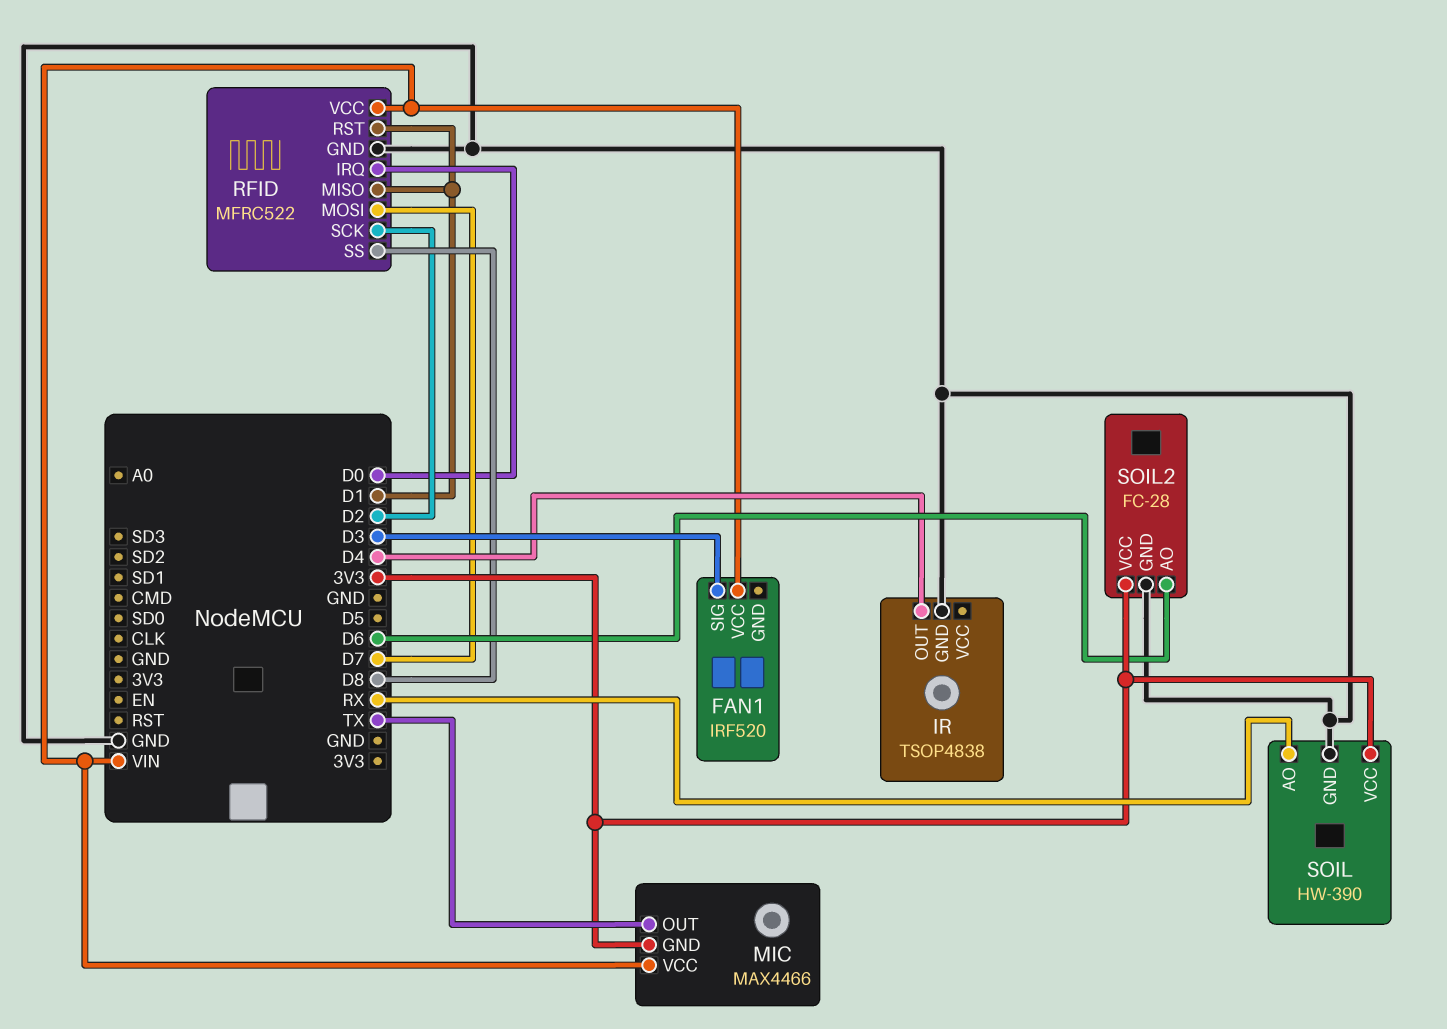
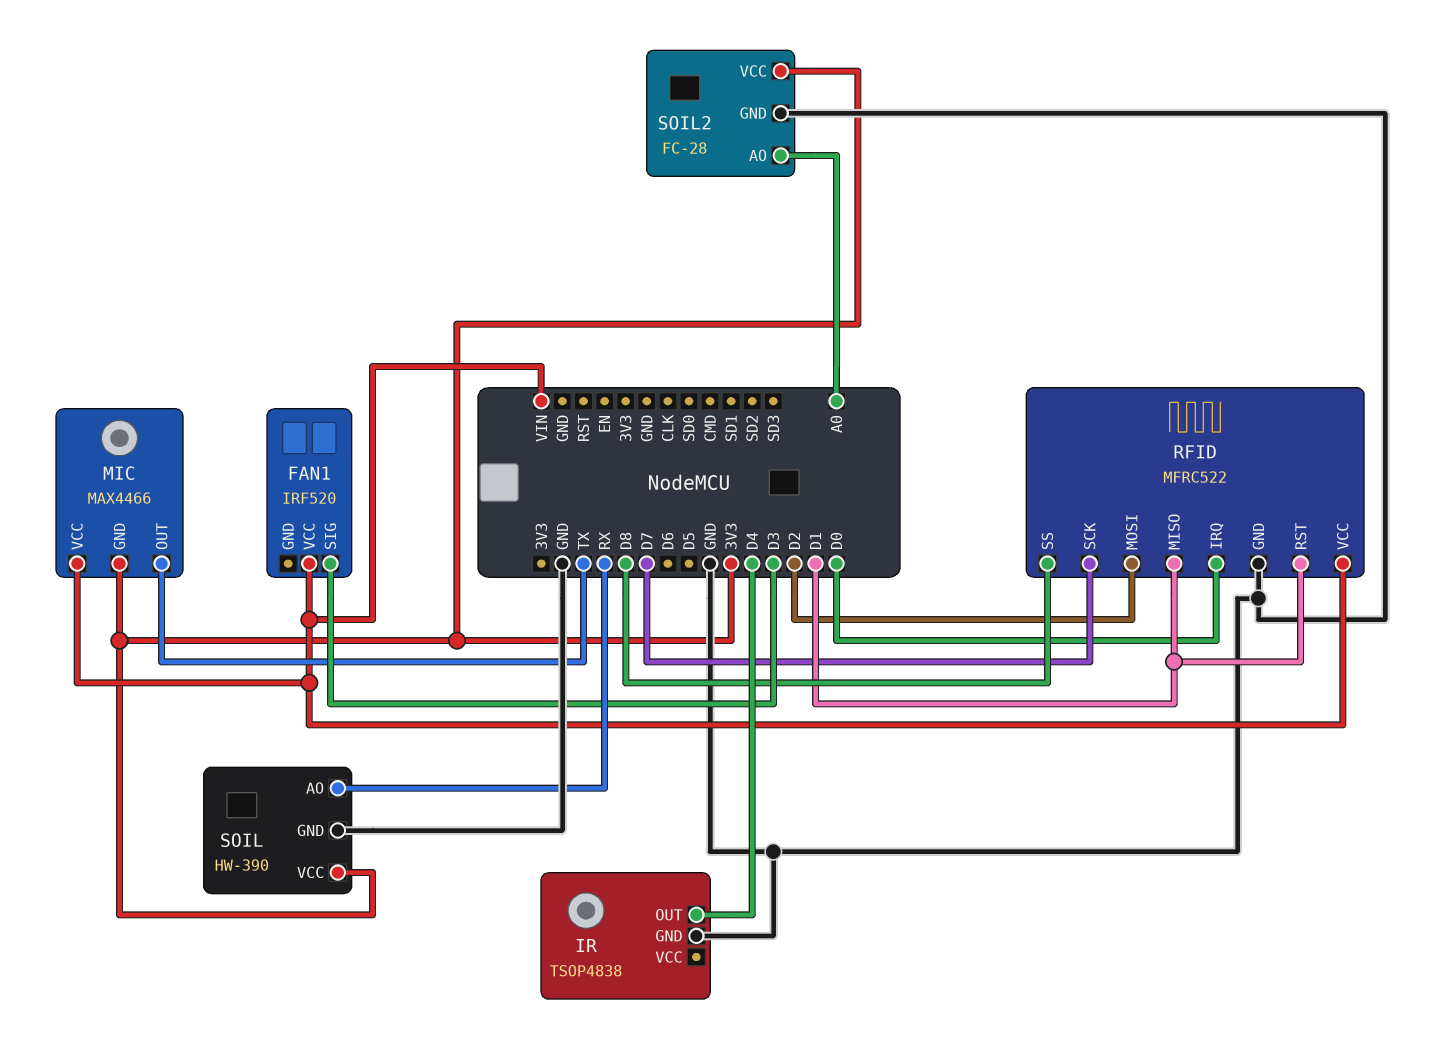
RFID pin MOSI: D7 -> D2
RFID pin SCK: D2 -> D7
SOIL2 pin AO: D6 -> A0

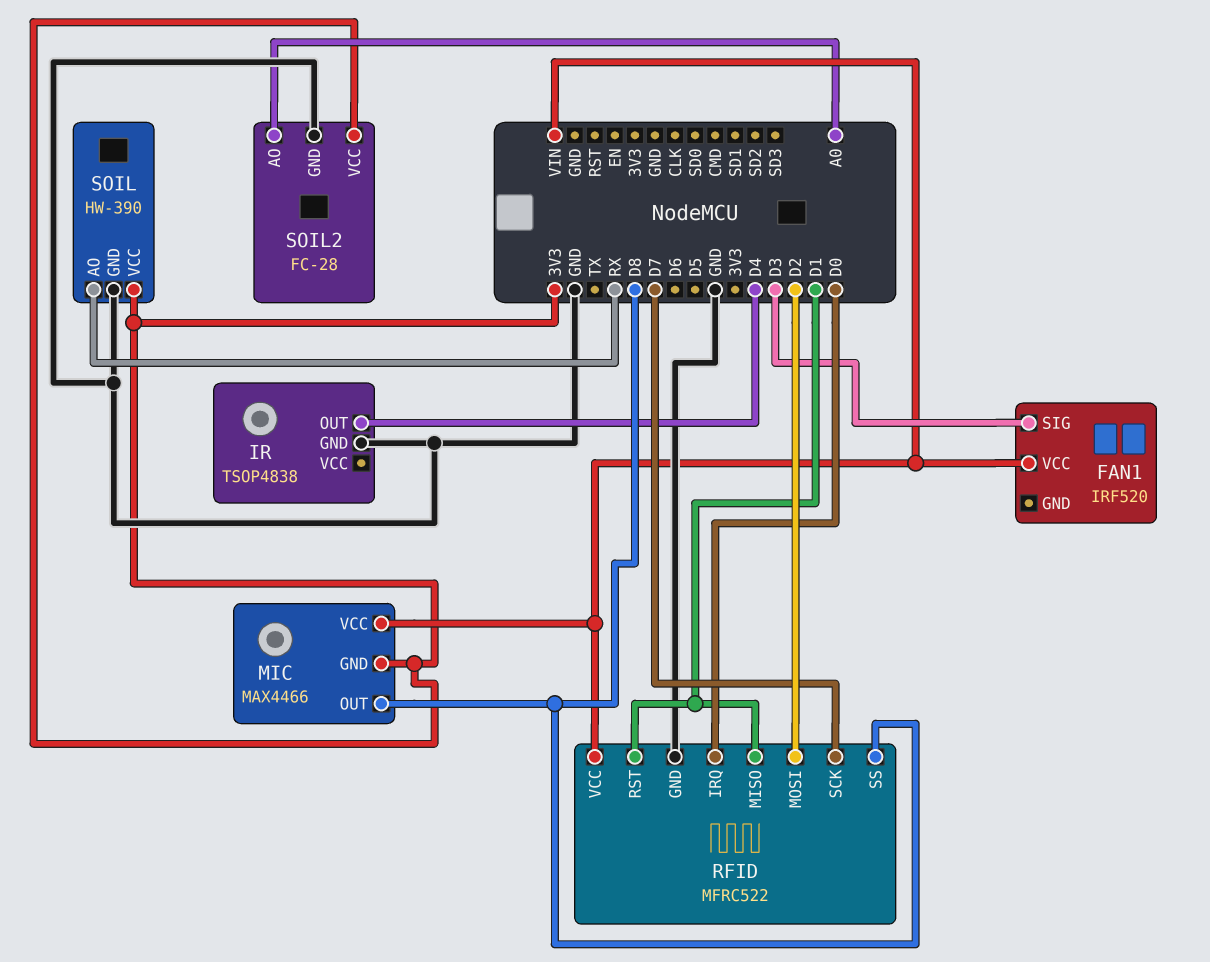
MIC pin OUT: TX -> D8

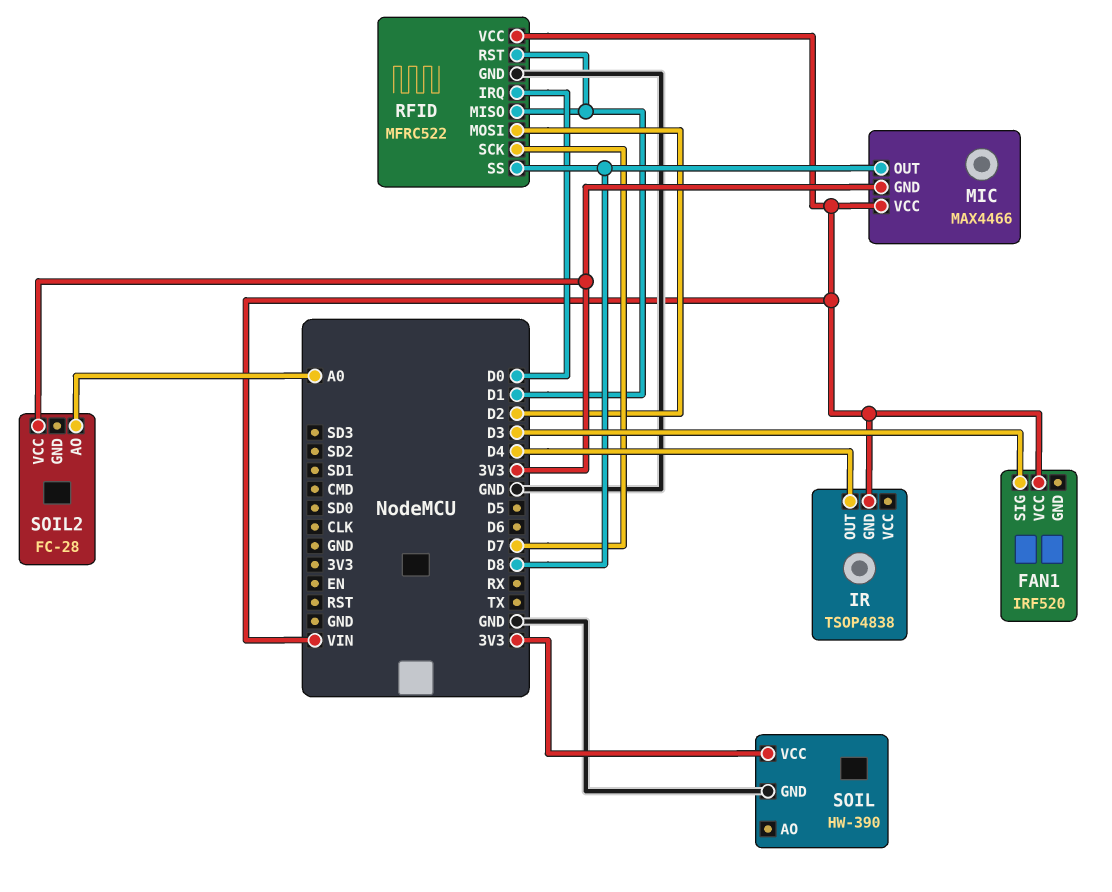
IR pin GND: GND -> VIN
SOIL pin AO: RX -> none
SOIL2 pin GND: GND -> none

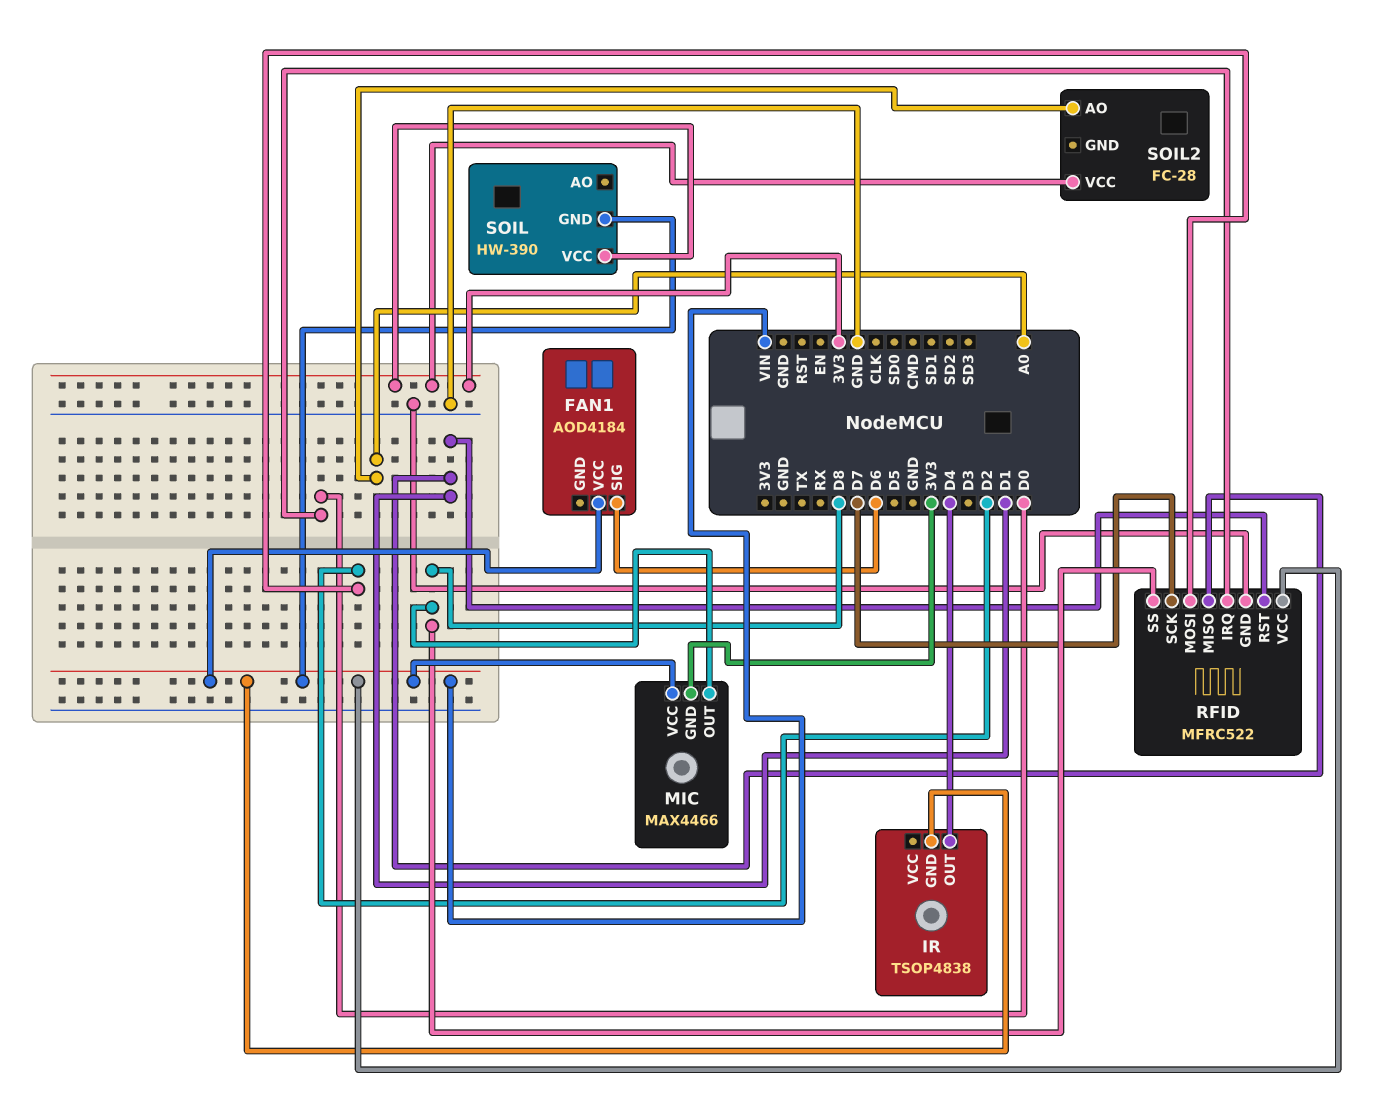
FAN1: IRF520 -> AOD4184
FAN1 pin SIG: D3 -> D6
SOIL pin GND: GND -> VIN

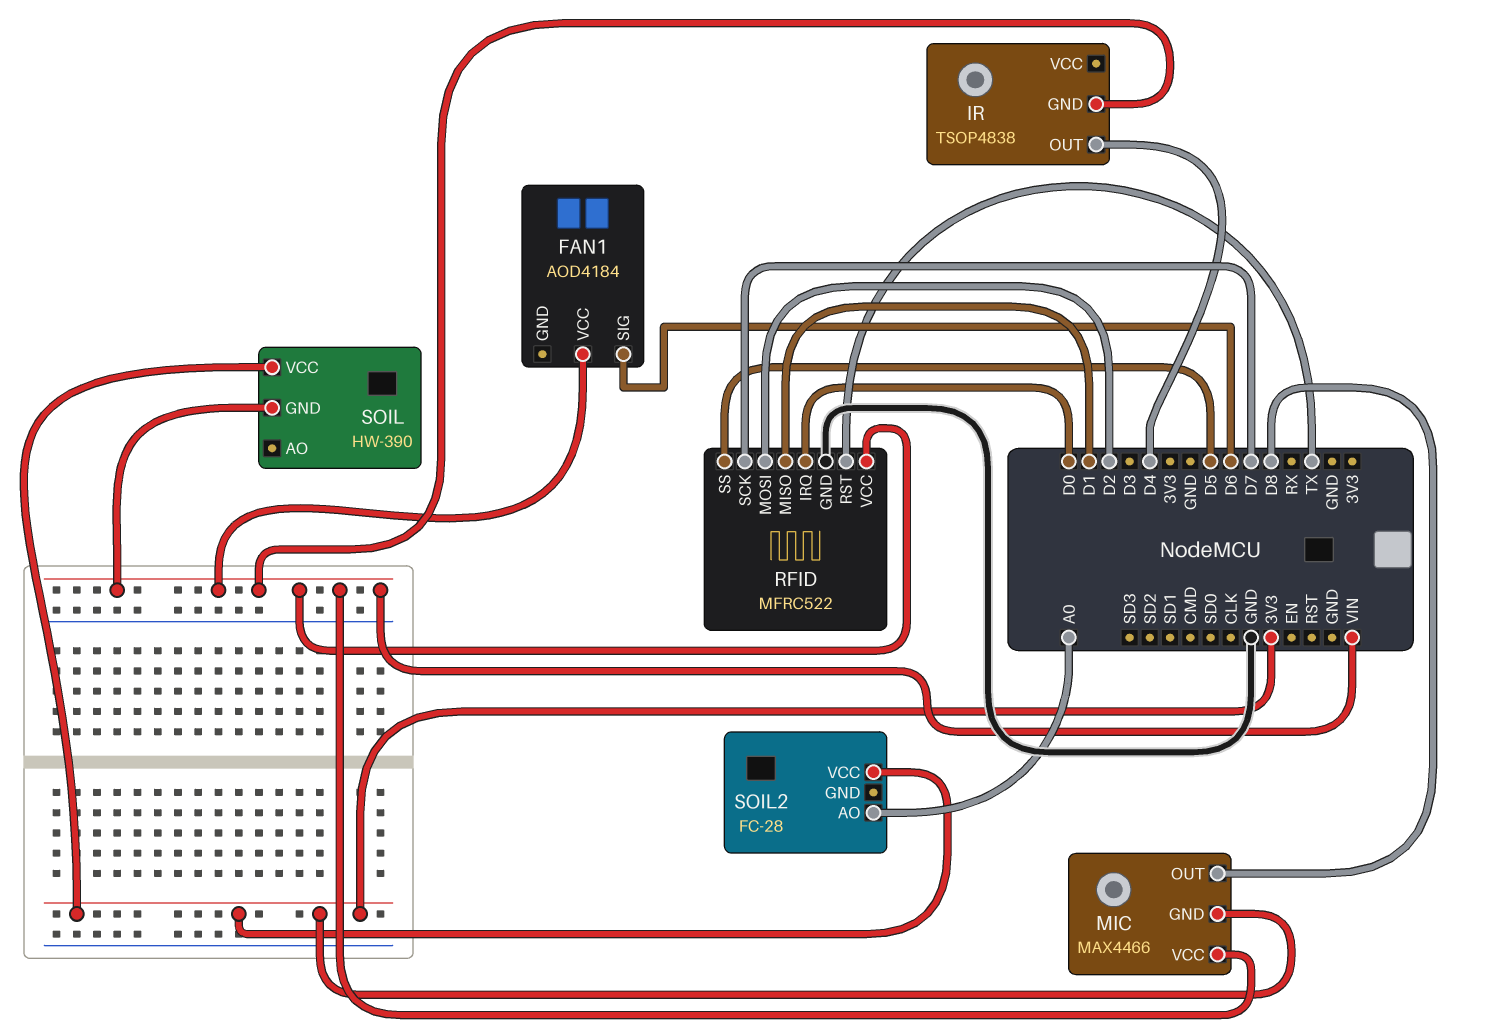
RFID pin RST: D1 -> TX
RFID pin SS: D8 -> D5

